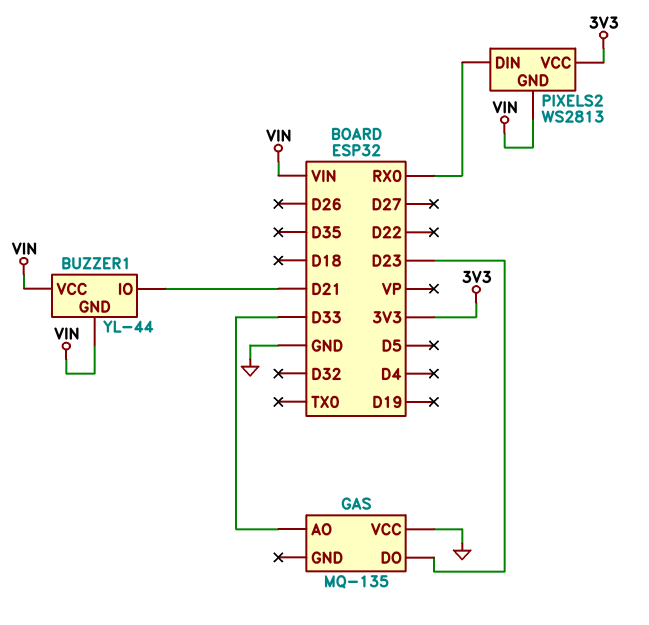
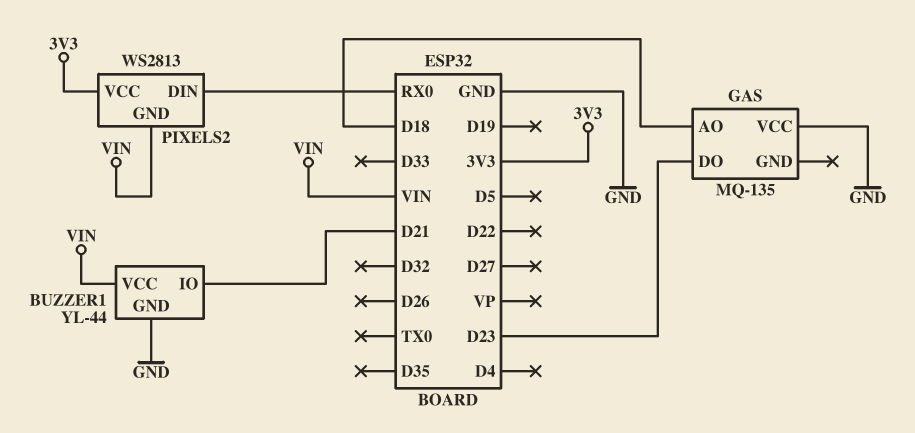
BUZZER1 pin GND: VIN -> GND
GAS pin AO: D33 -> D18

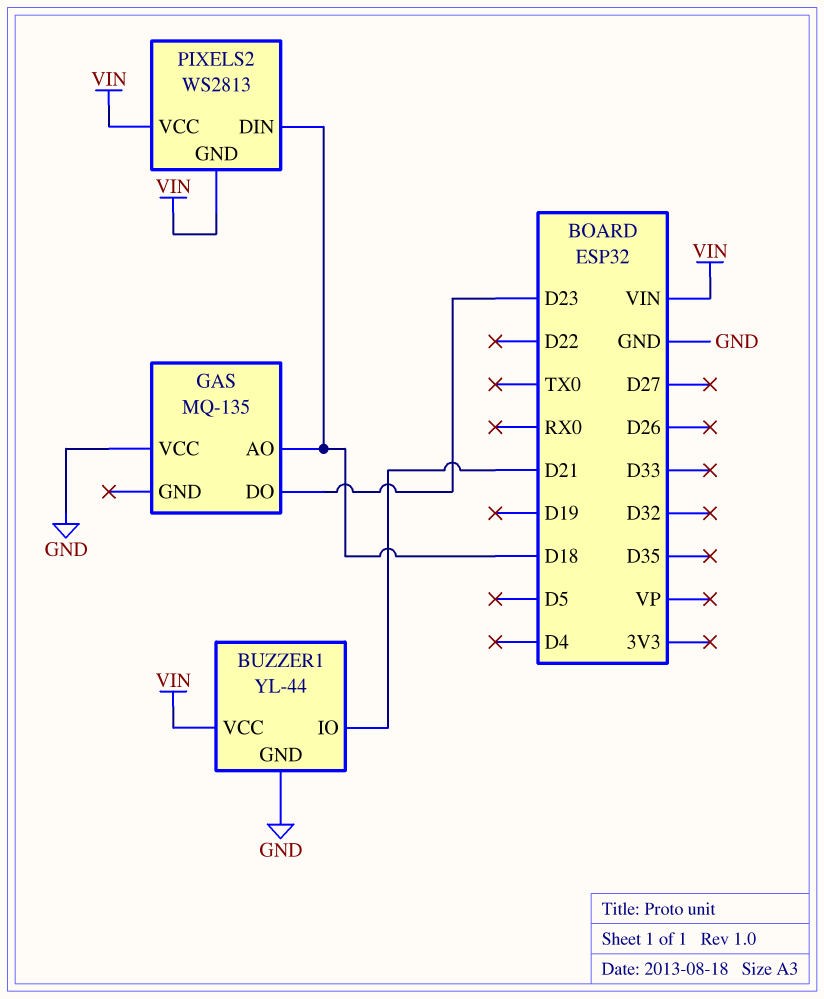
PIXELS2 pin DIN: RX0 -> D18
PIXELS2 pin VCC: 3V3 -> VIN

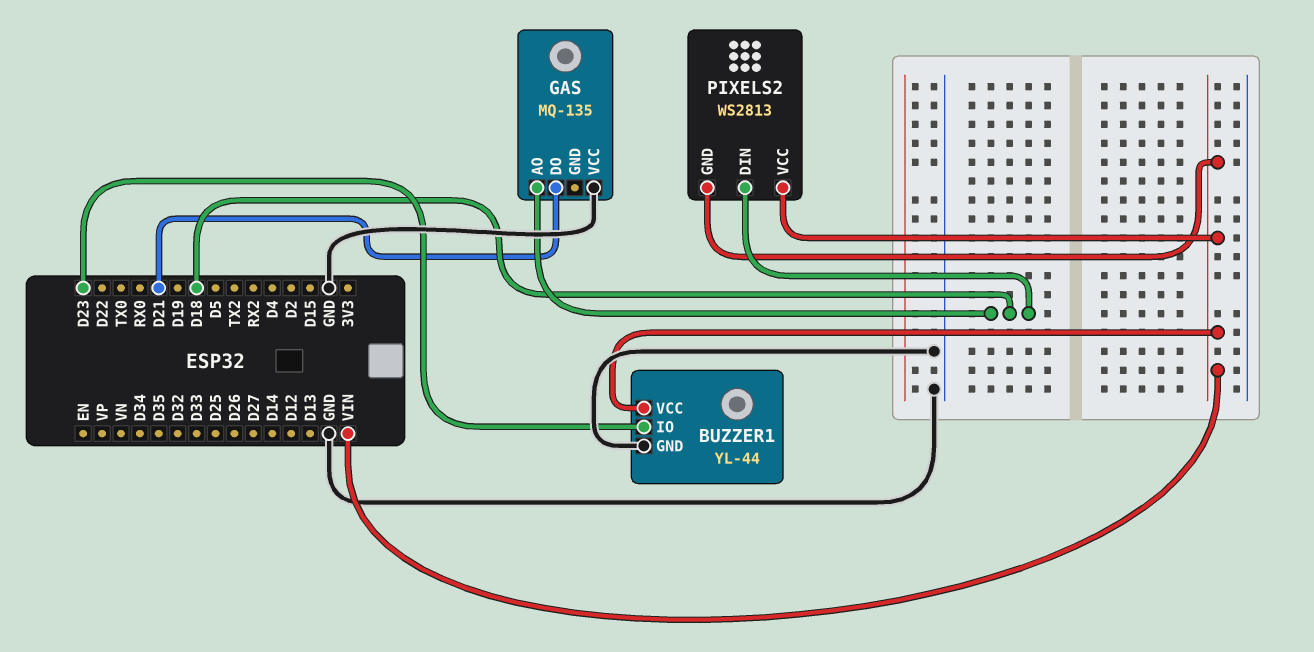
BUZZER1 pin IO: D21 -> D23
GAS pin DO: D23 -> D21

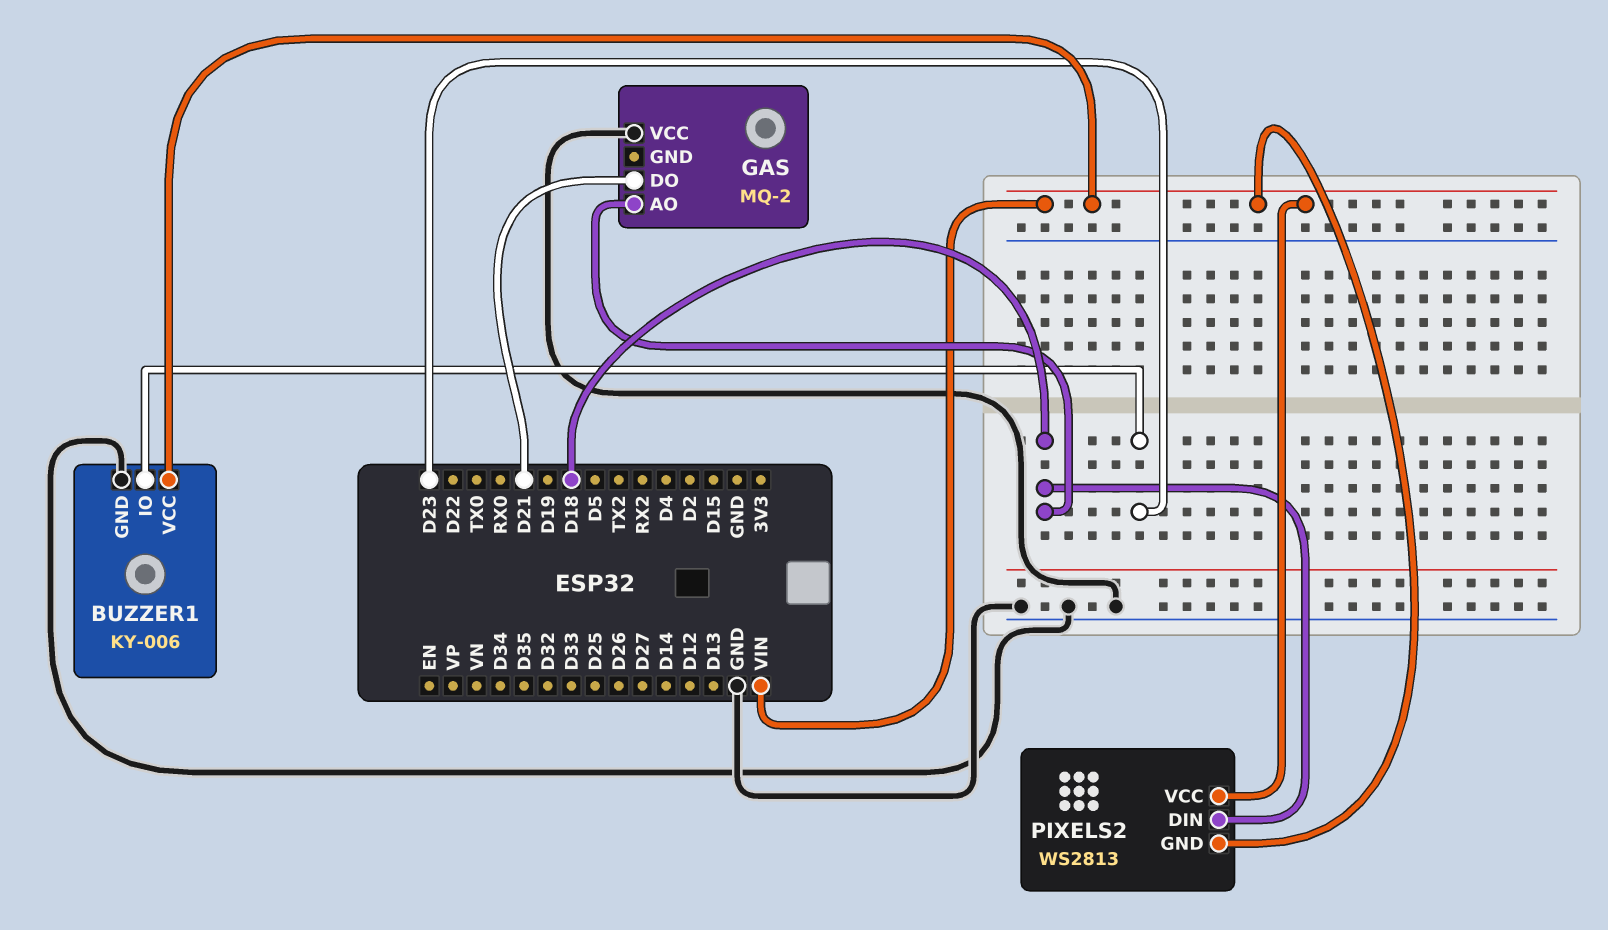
BUZZER1: YL-44 -> KY-006
GAS: MQ-135 -> MQ-2

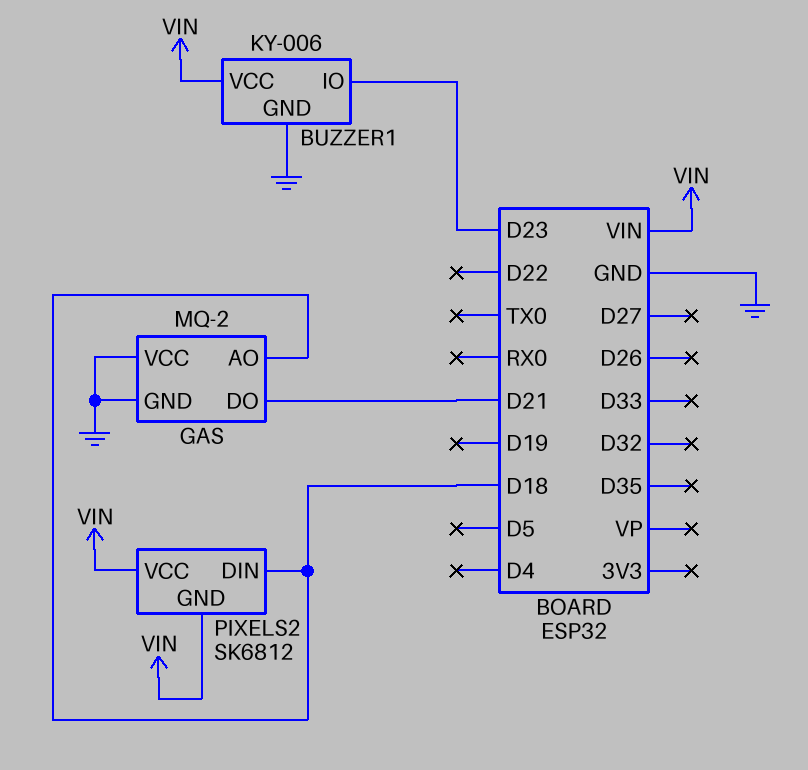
GAS pin GND: none -> GND
PIXELS2: WS2813 -> SK6812

